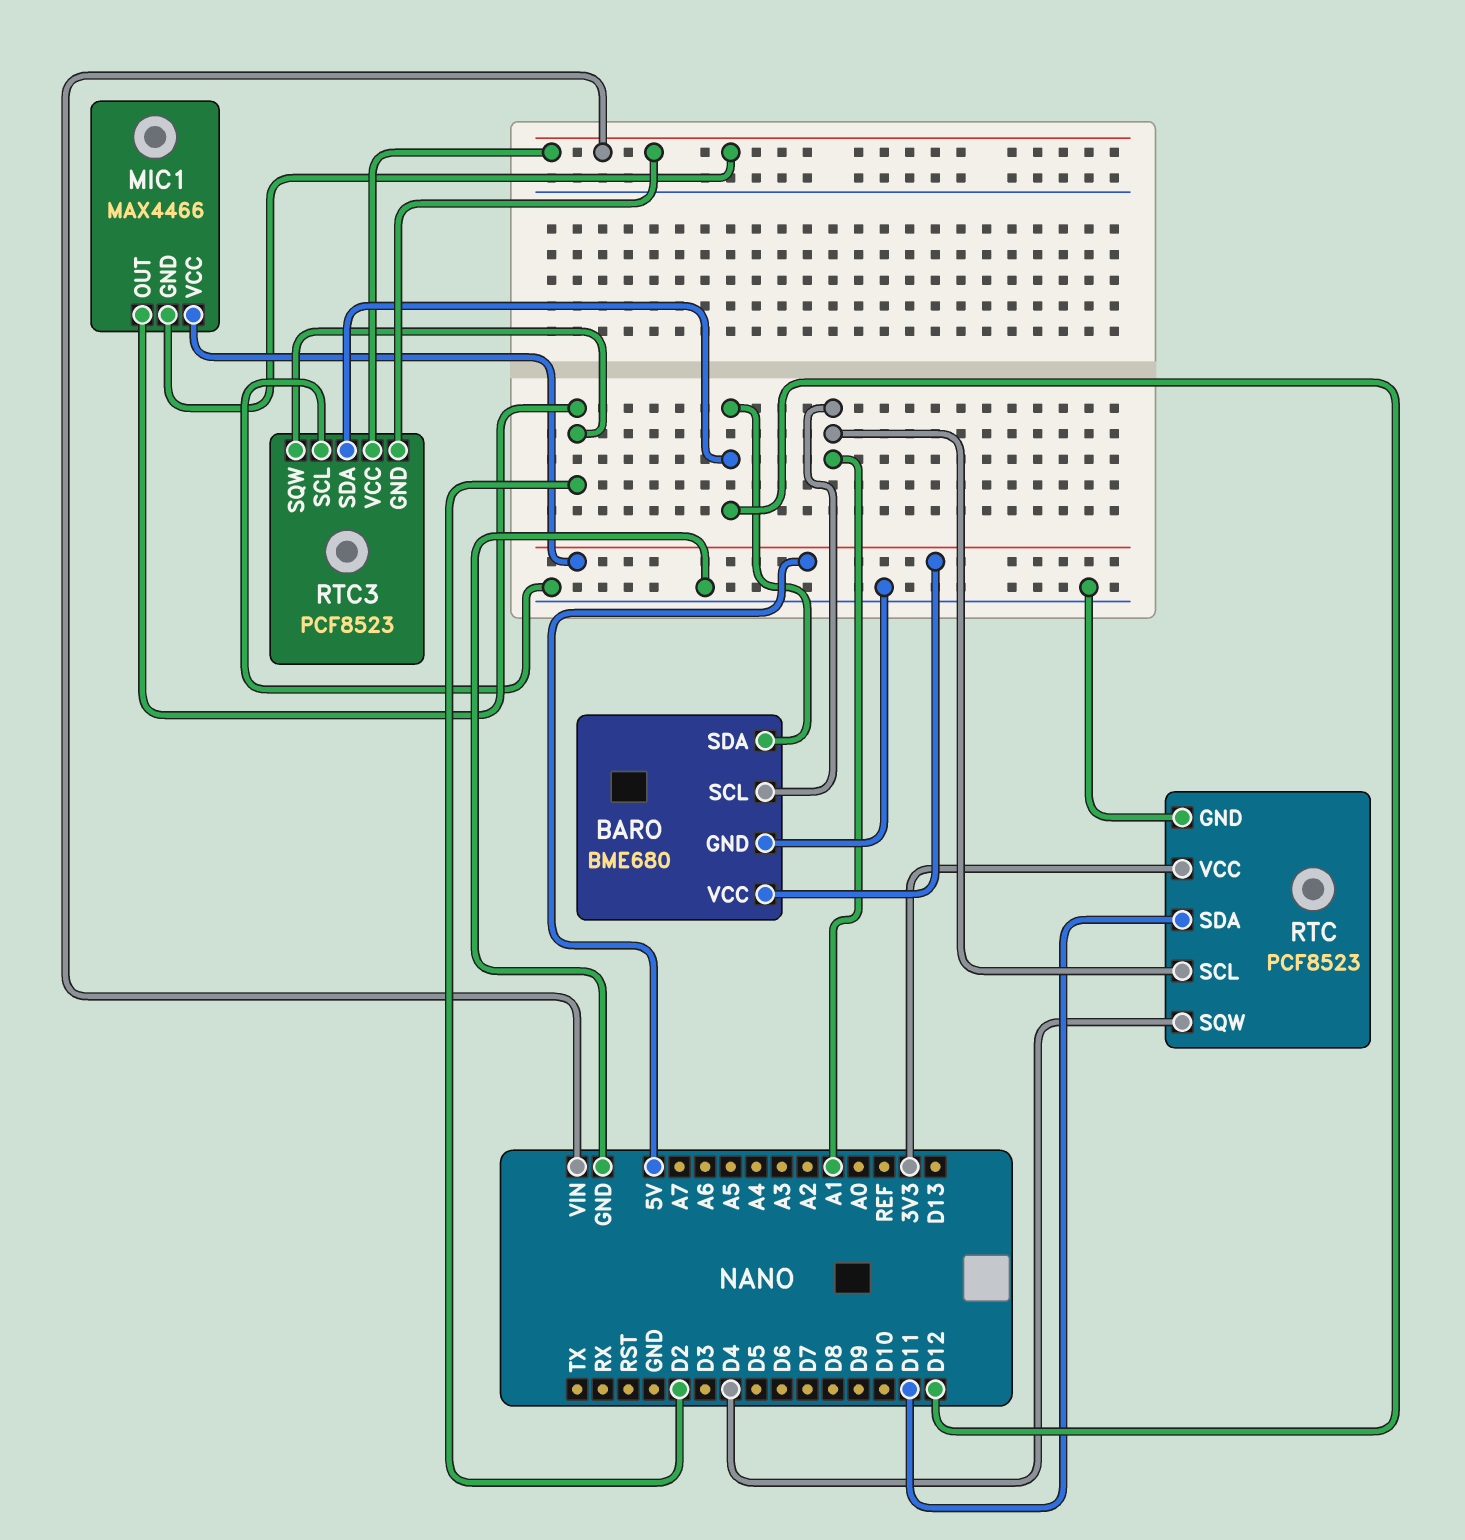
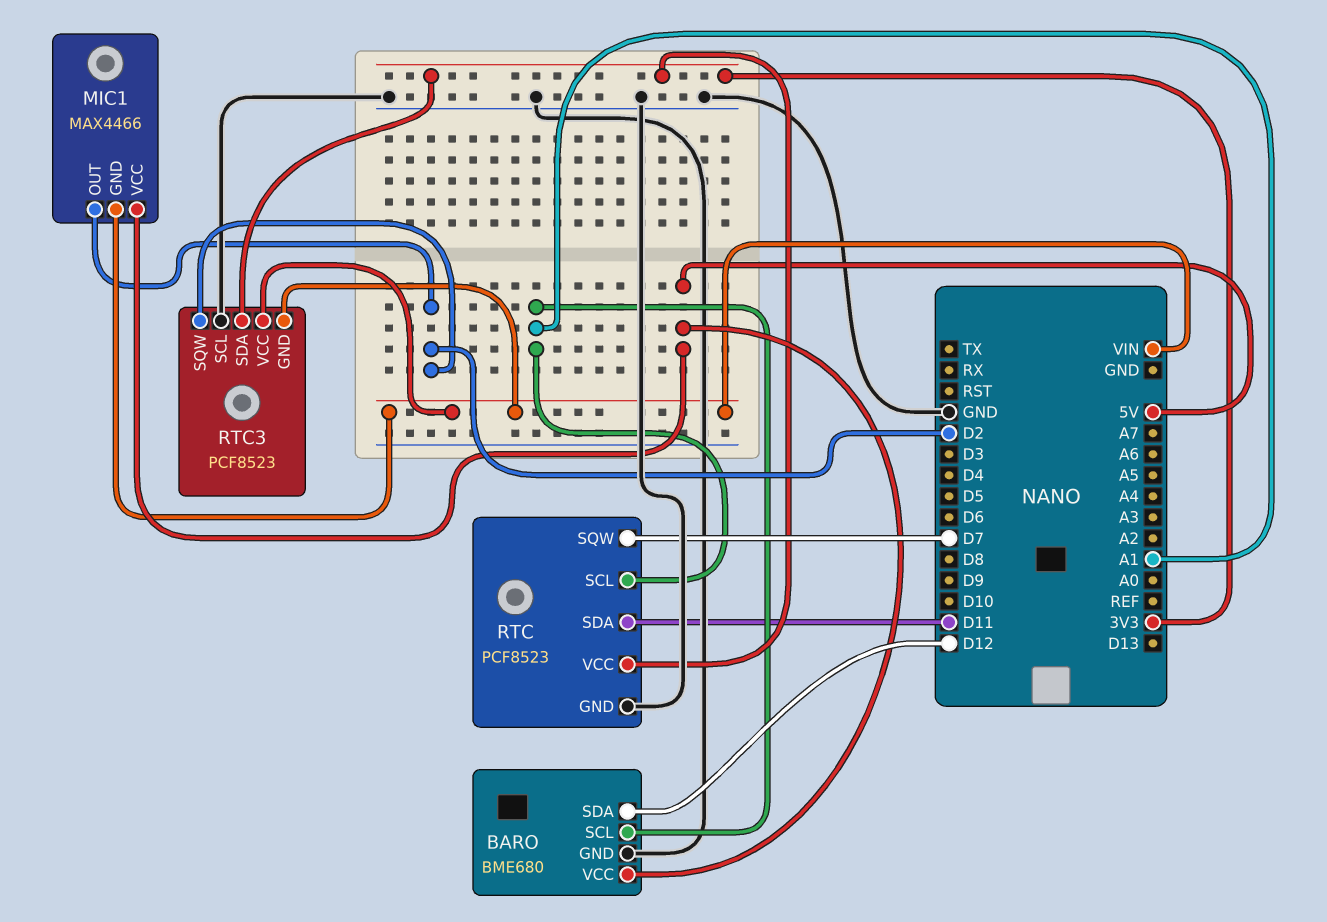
RTC pin SQW: D4 -> D7
RTC3 pin SDA: D12 -> 3V3

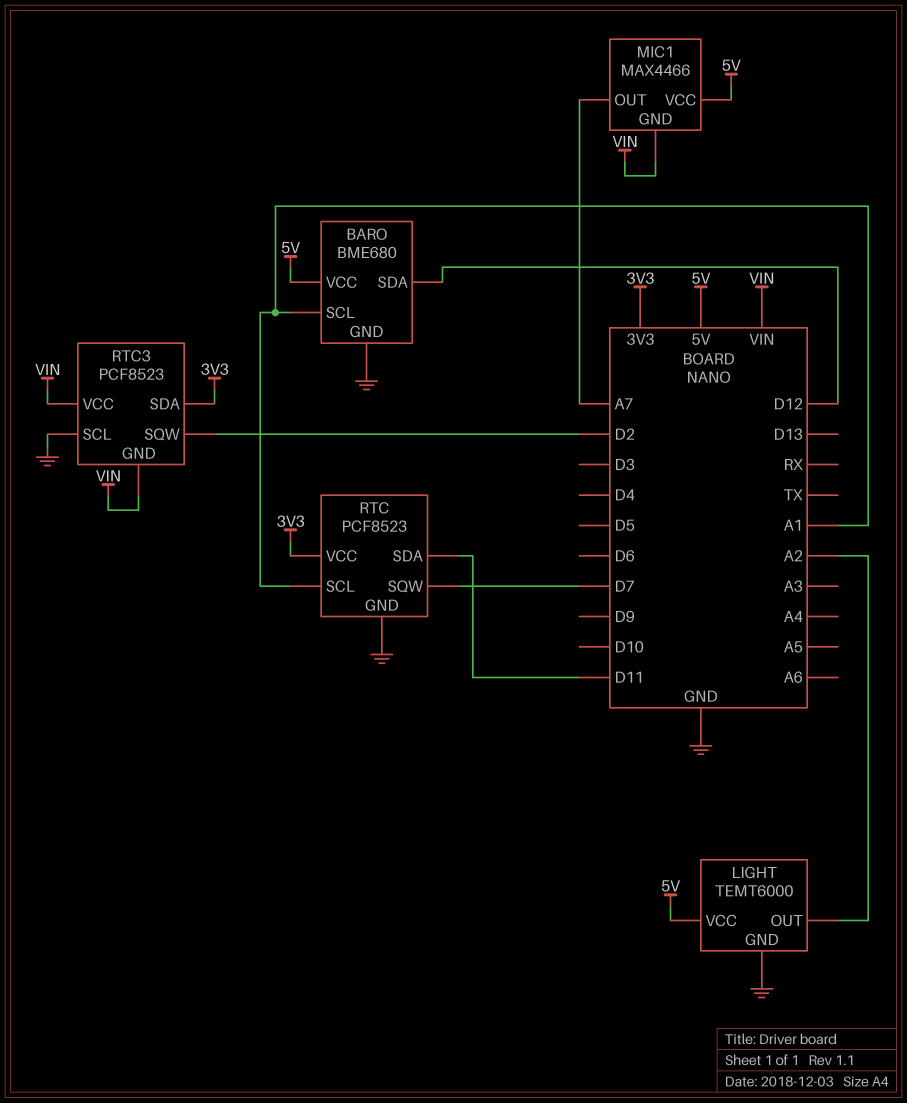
LIGHT: none -> TEMT6000
LIGHT pin GND: none -> GND
LIGHT pin OUT: none -> A2
LIGHT pin VCC: none -> 5V
MIC1 pin OUT: D2 -> A7

